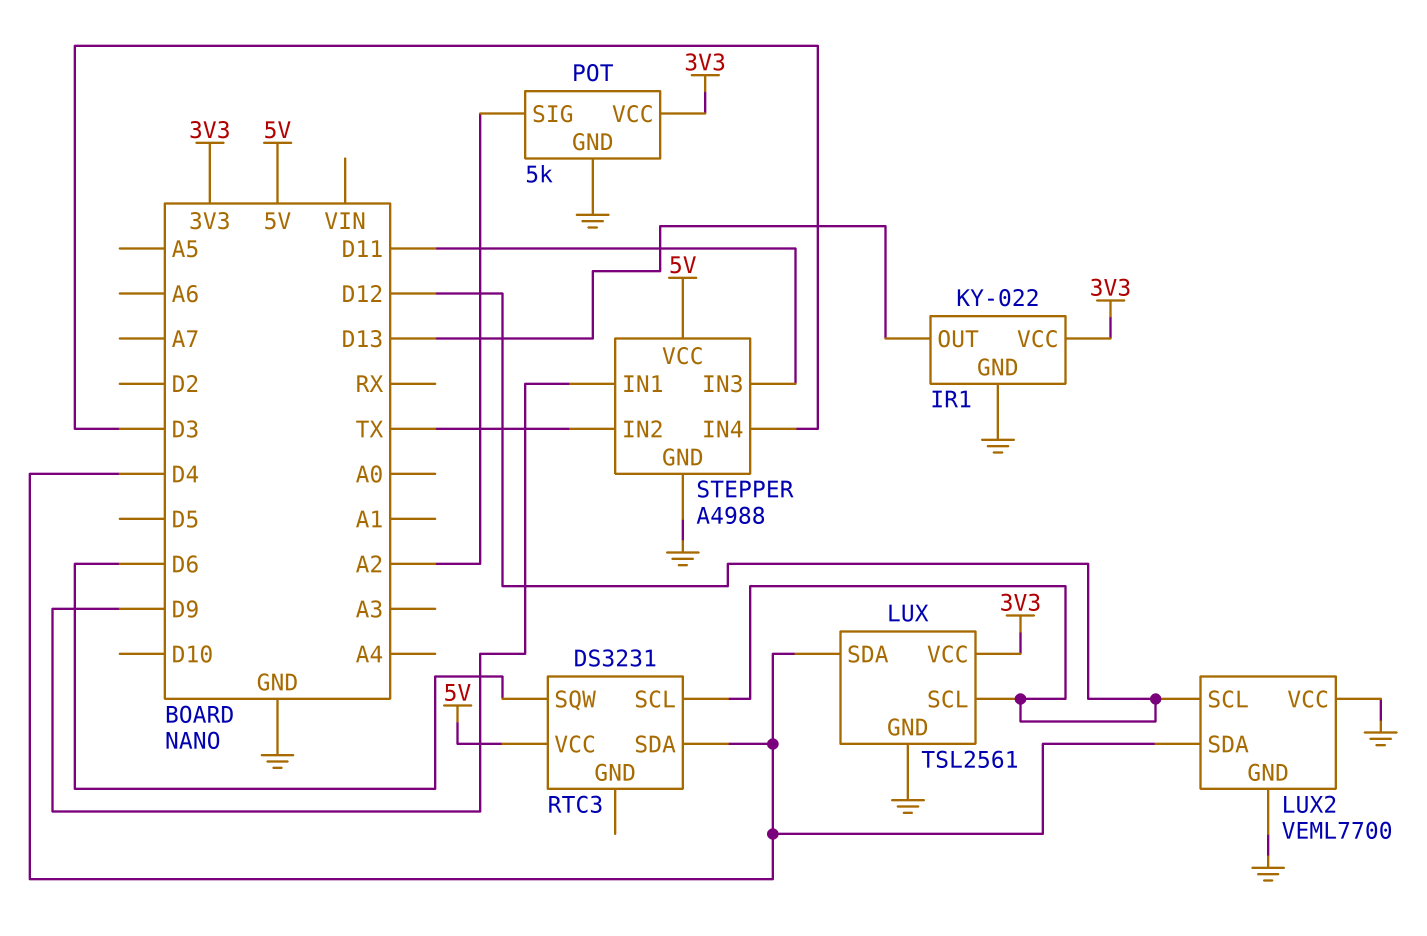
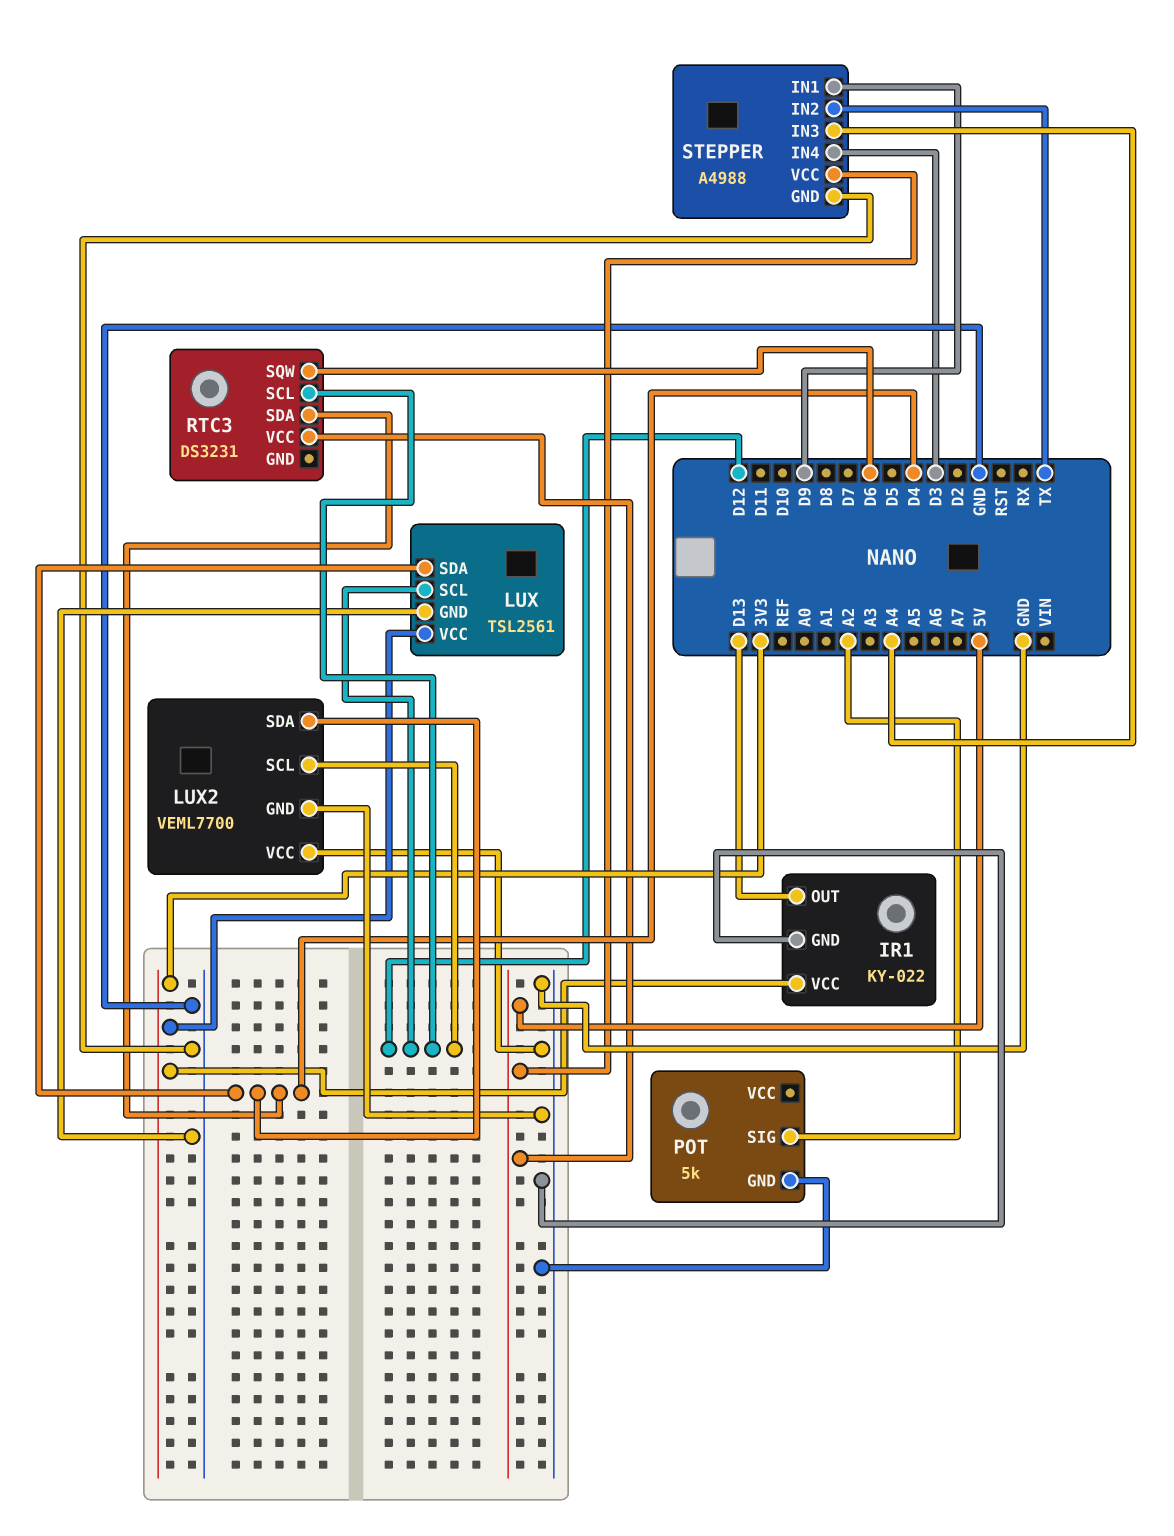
POT pin VCC: 3V3 -> none
STEPPER pin IN3: D11 -> A4

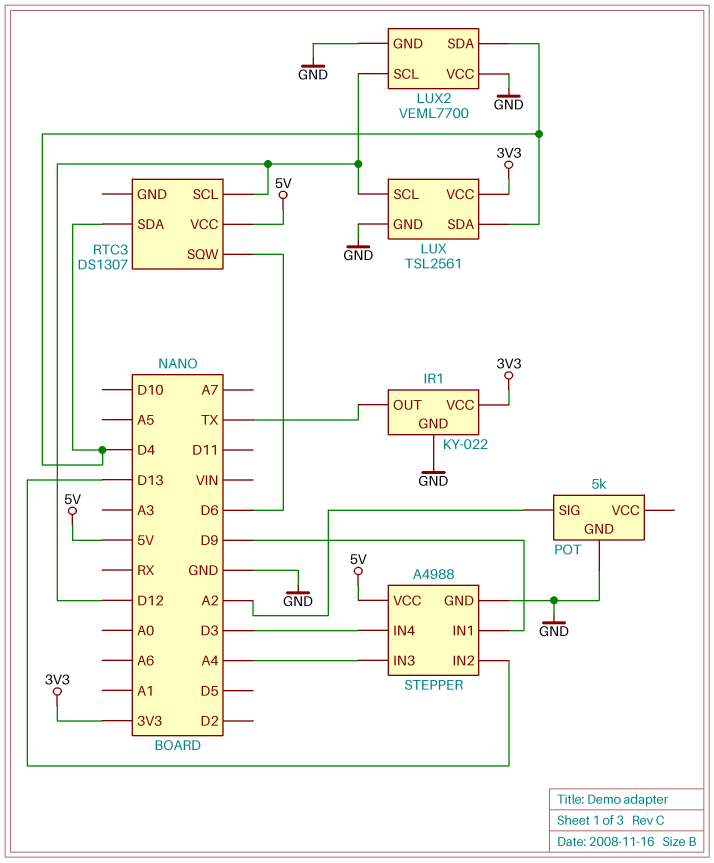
IR1 pin OUT: D13 -> TX
RTC3: DS3231 -> DS1307
STEPPER pin IN2: TX -> D13

